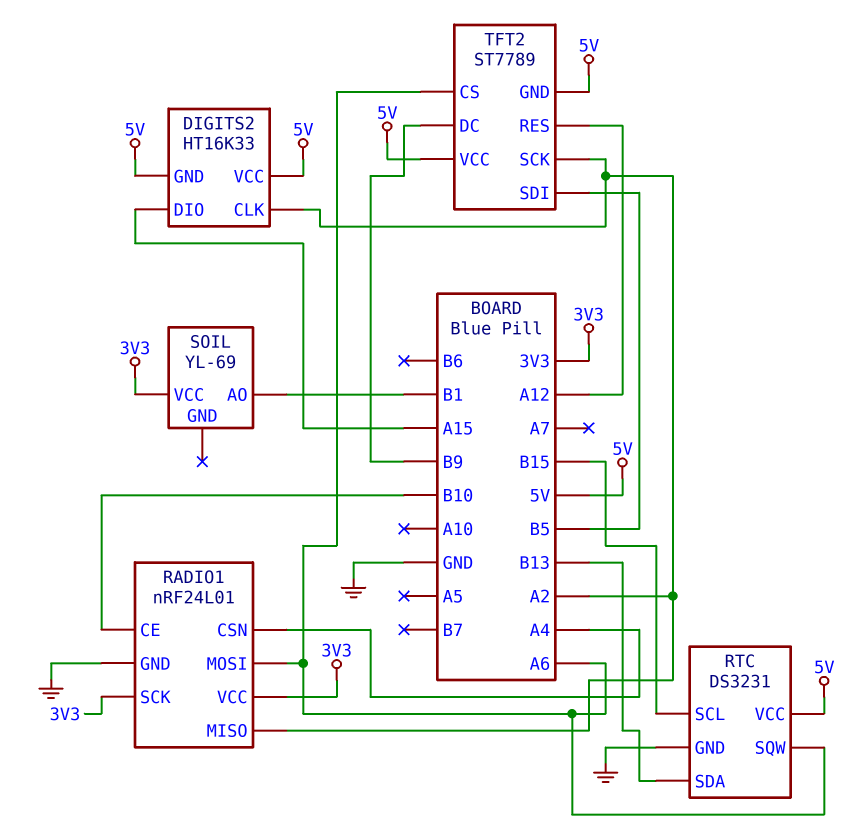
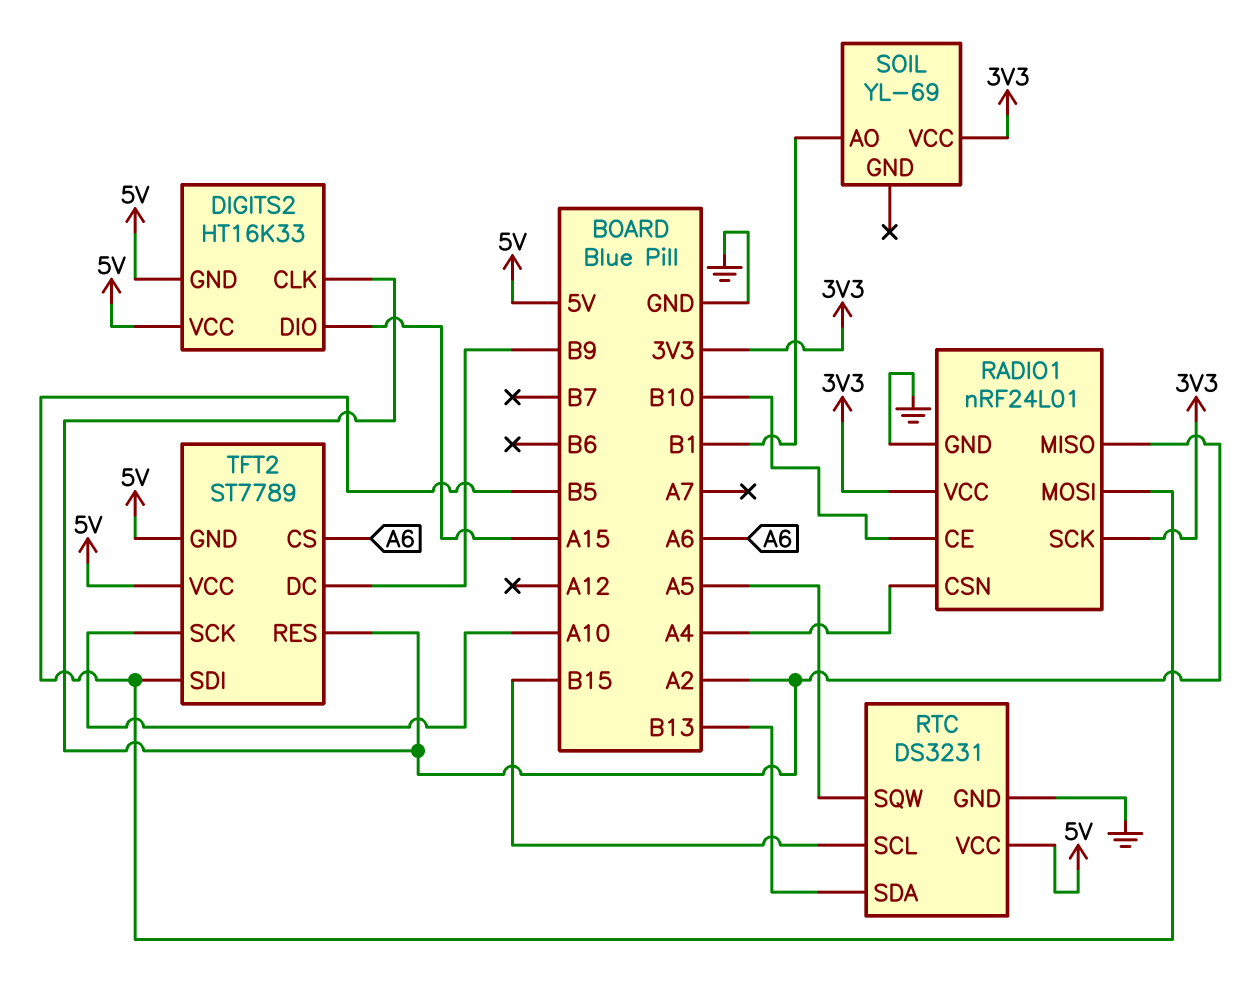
RADIO1 pin MOSI: A6 -> B5
RTC pin SQW: A6 -> A5
TFT2 pin RES: A12 -> A2
TFT2 pin SCK: A2 -> A10

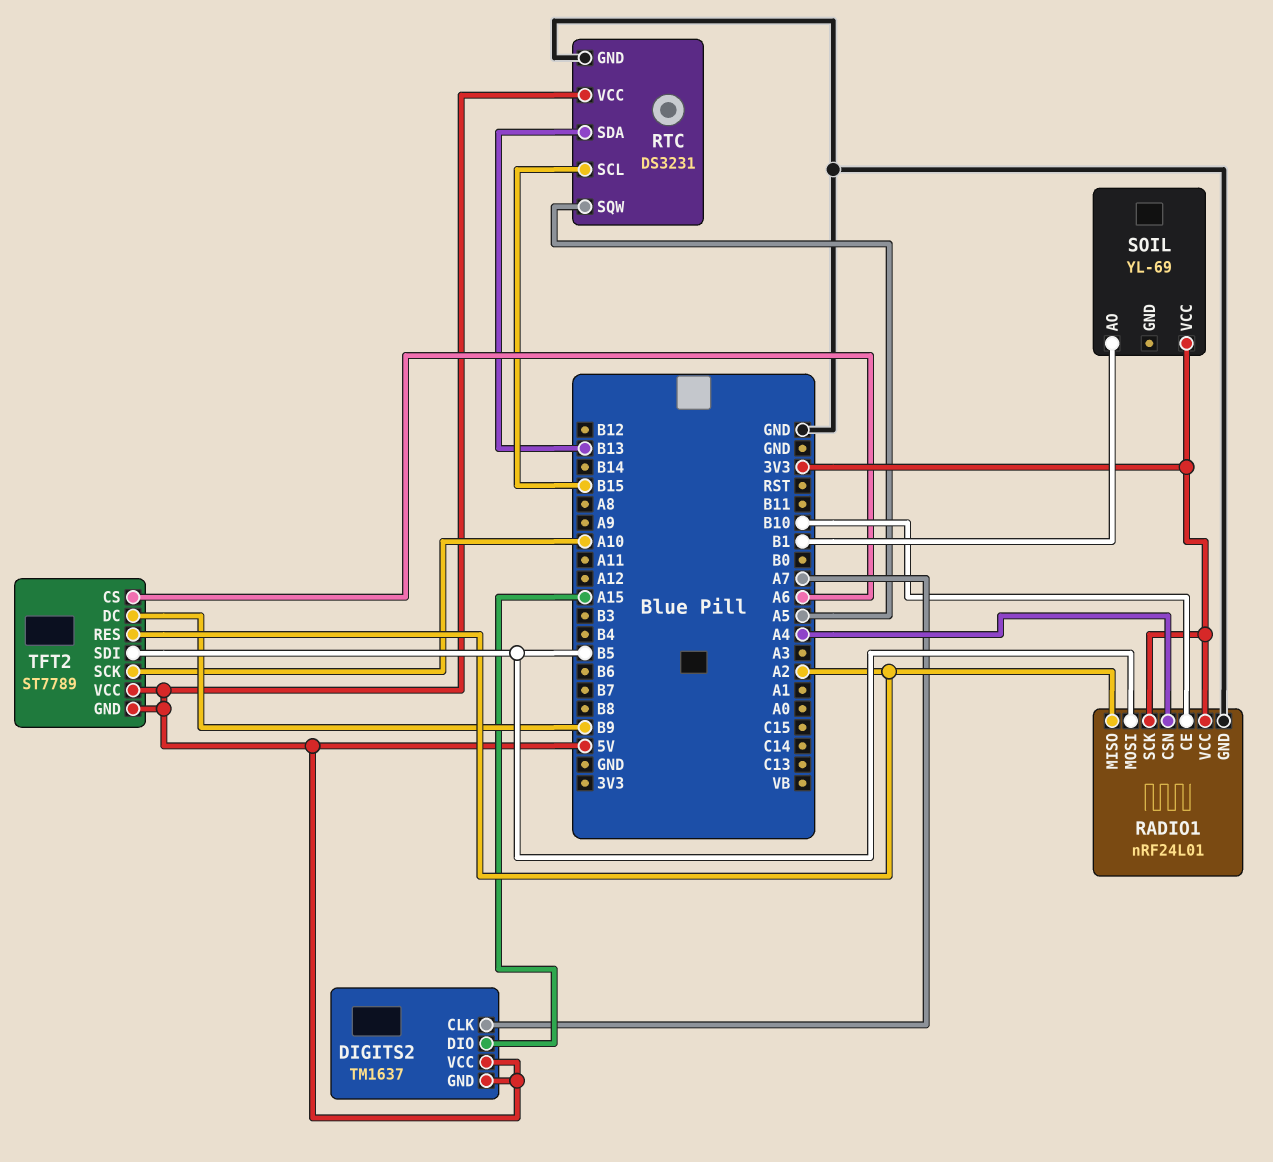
DIGITS2: HT16K33 -> TM1637
DIGITS2 pin CLK: A2 -> A7

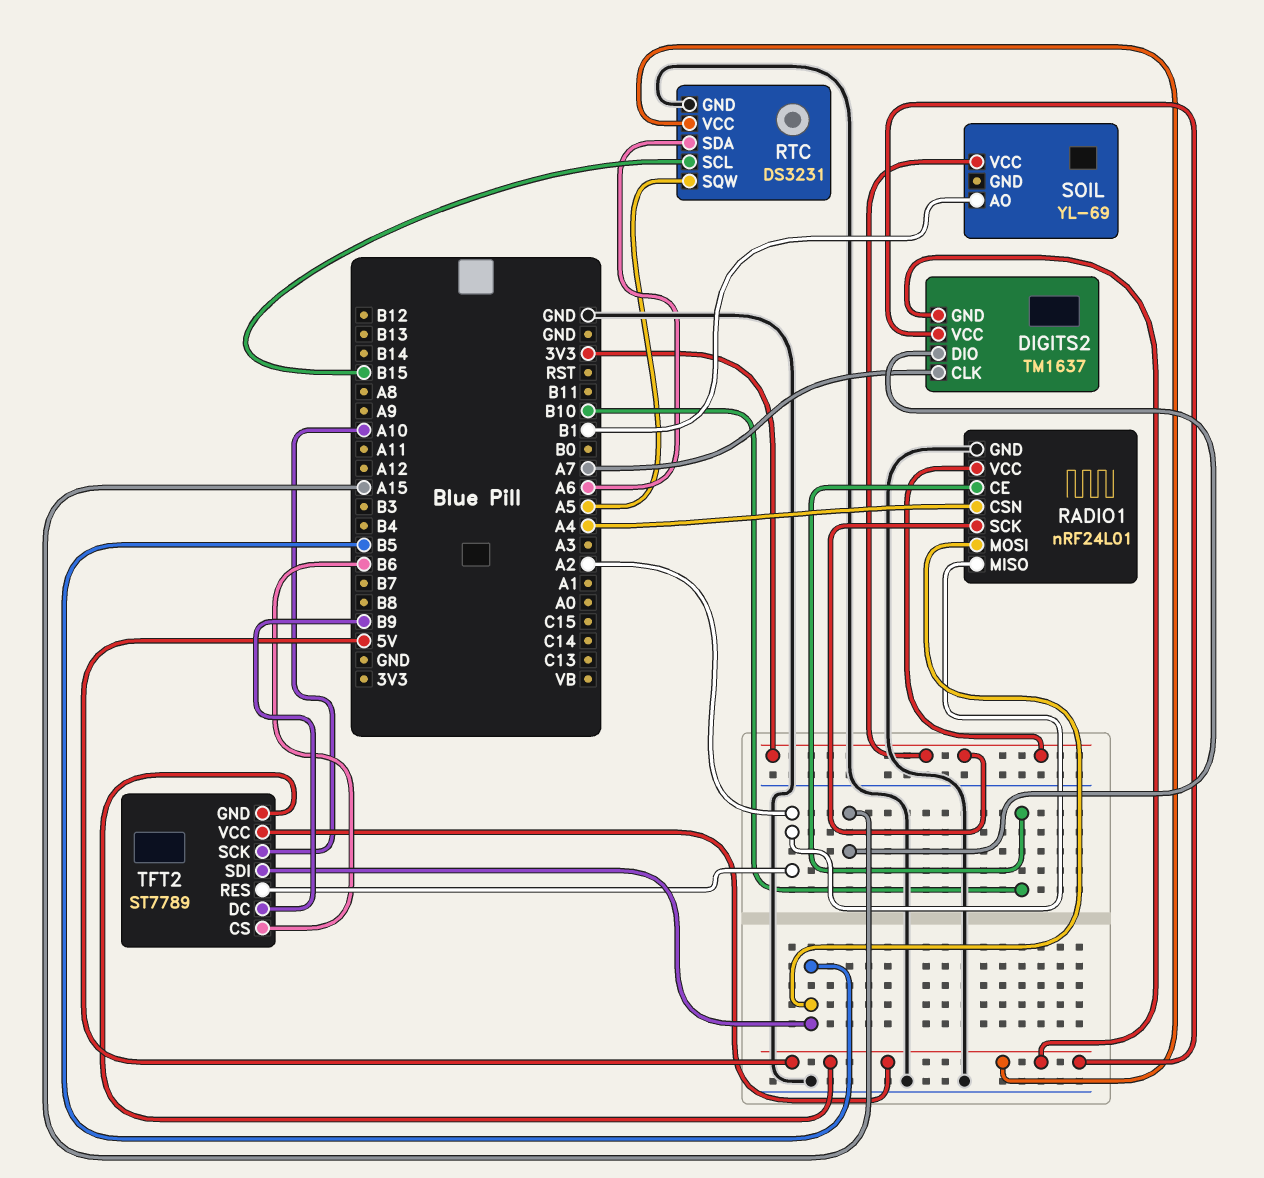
RTC pin SDA: B13 -> A6
TFT2 pin CS: A6 -> B6

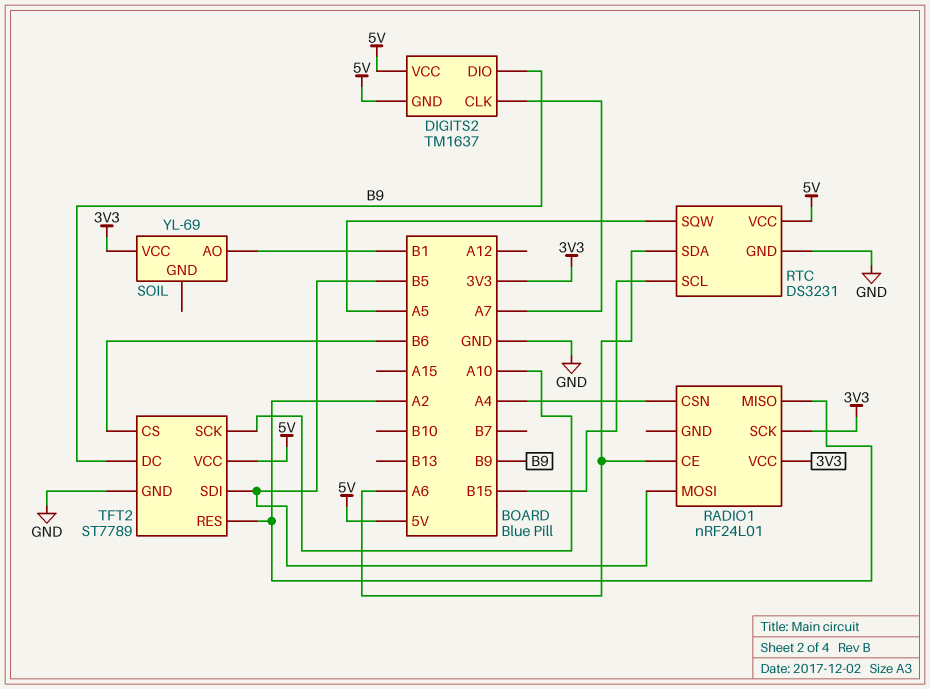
DIGITS2 pin DIO: A15 -> B9
RADIO1 pin CE: B10 -> A6
RADIO1 pin GND: GND -> none
TFT2 pin GND: 5V -> GND

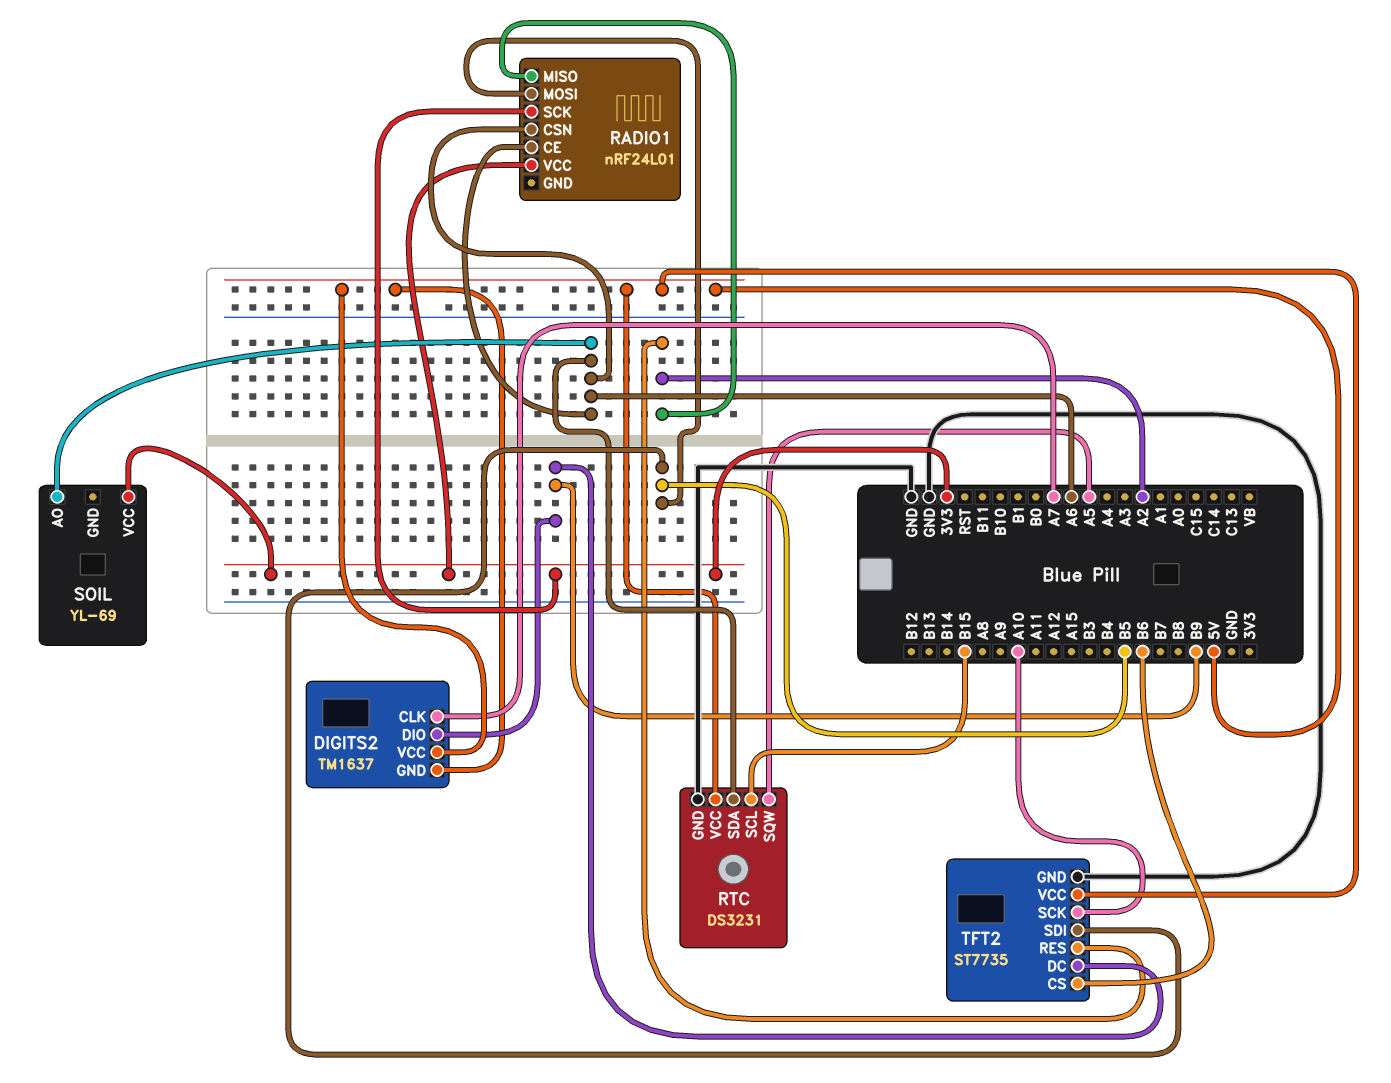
RADIO1 pin CSN: A4 -> A6
SOIL pin AO: B1 -> A6
TFT2: ST7789 -> ST7735

